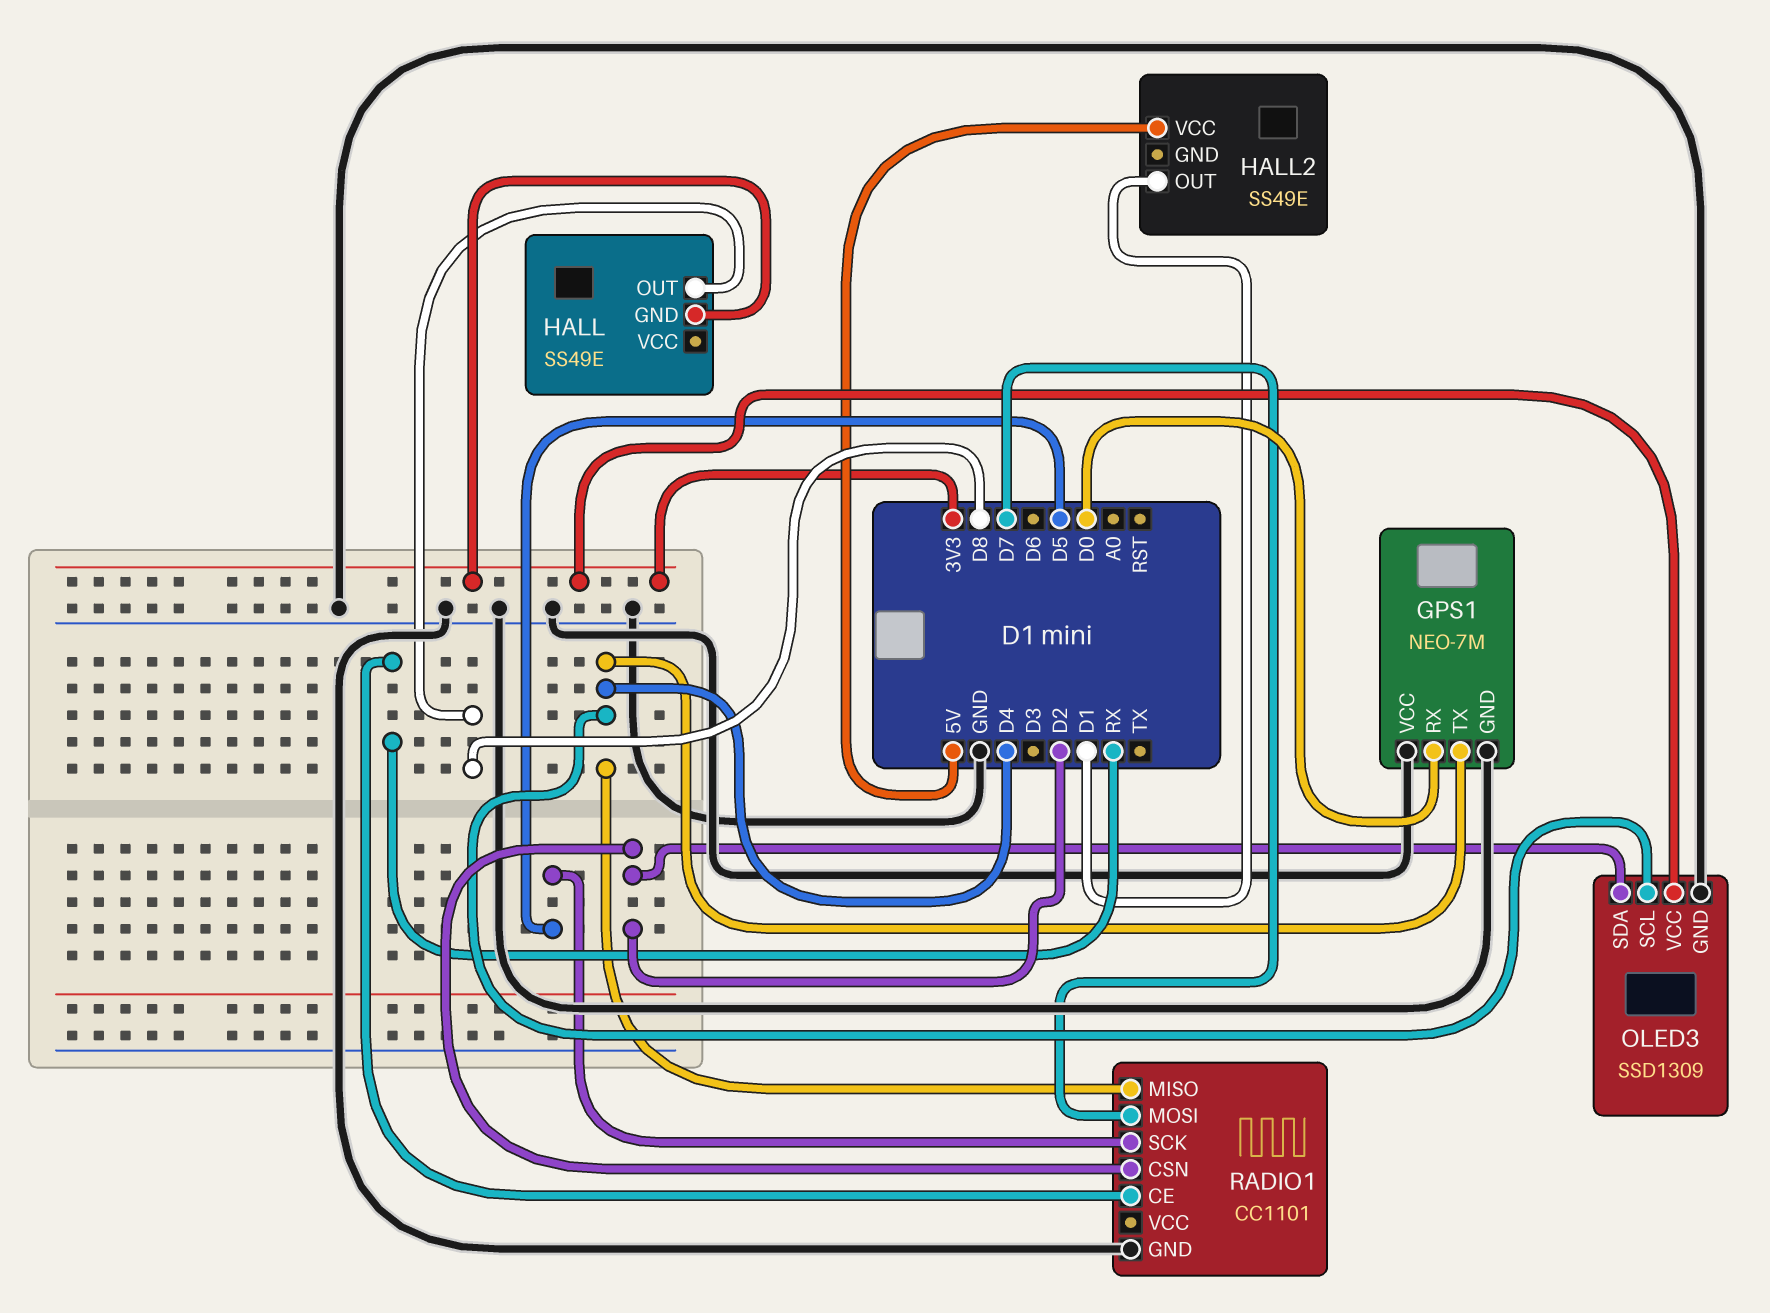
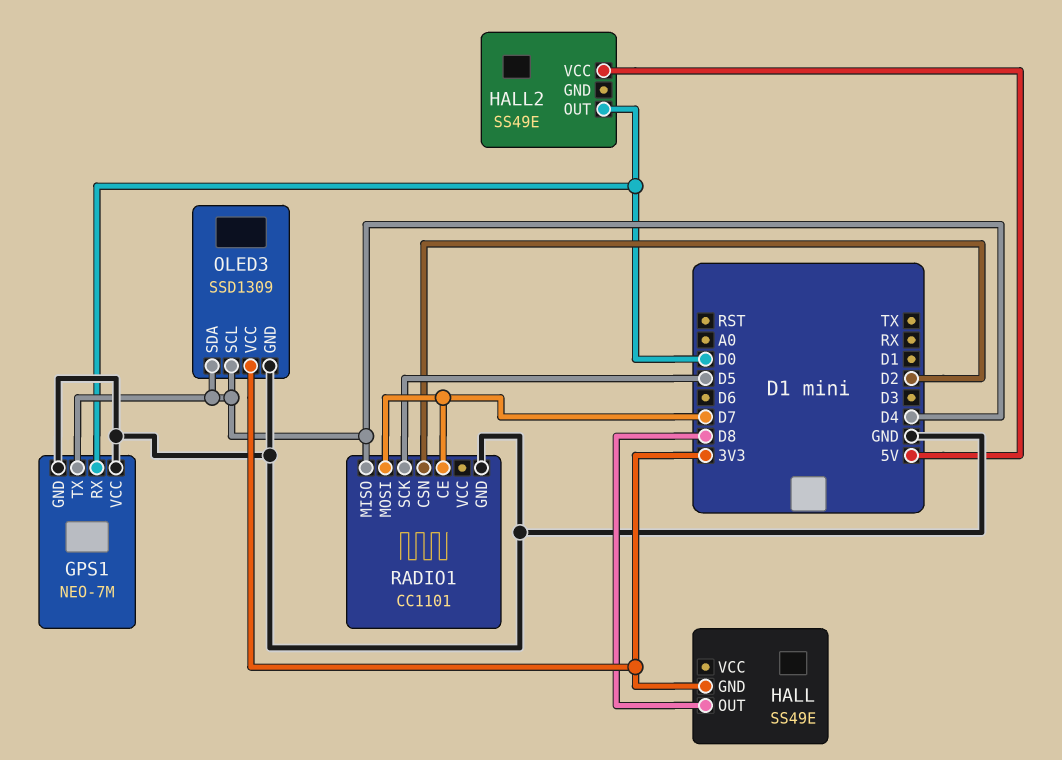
HALL2 pin OUT: D1 -> D0
OLED3 pin SDA: D2 -> D4
RADIO1 pin CE: RX -> D7

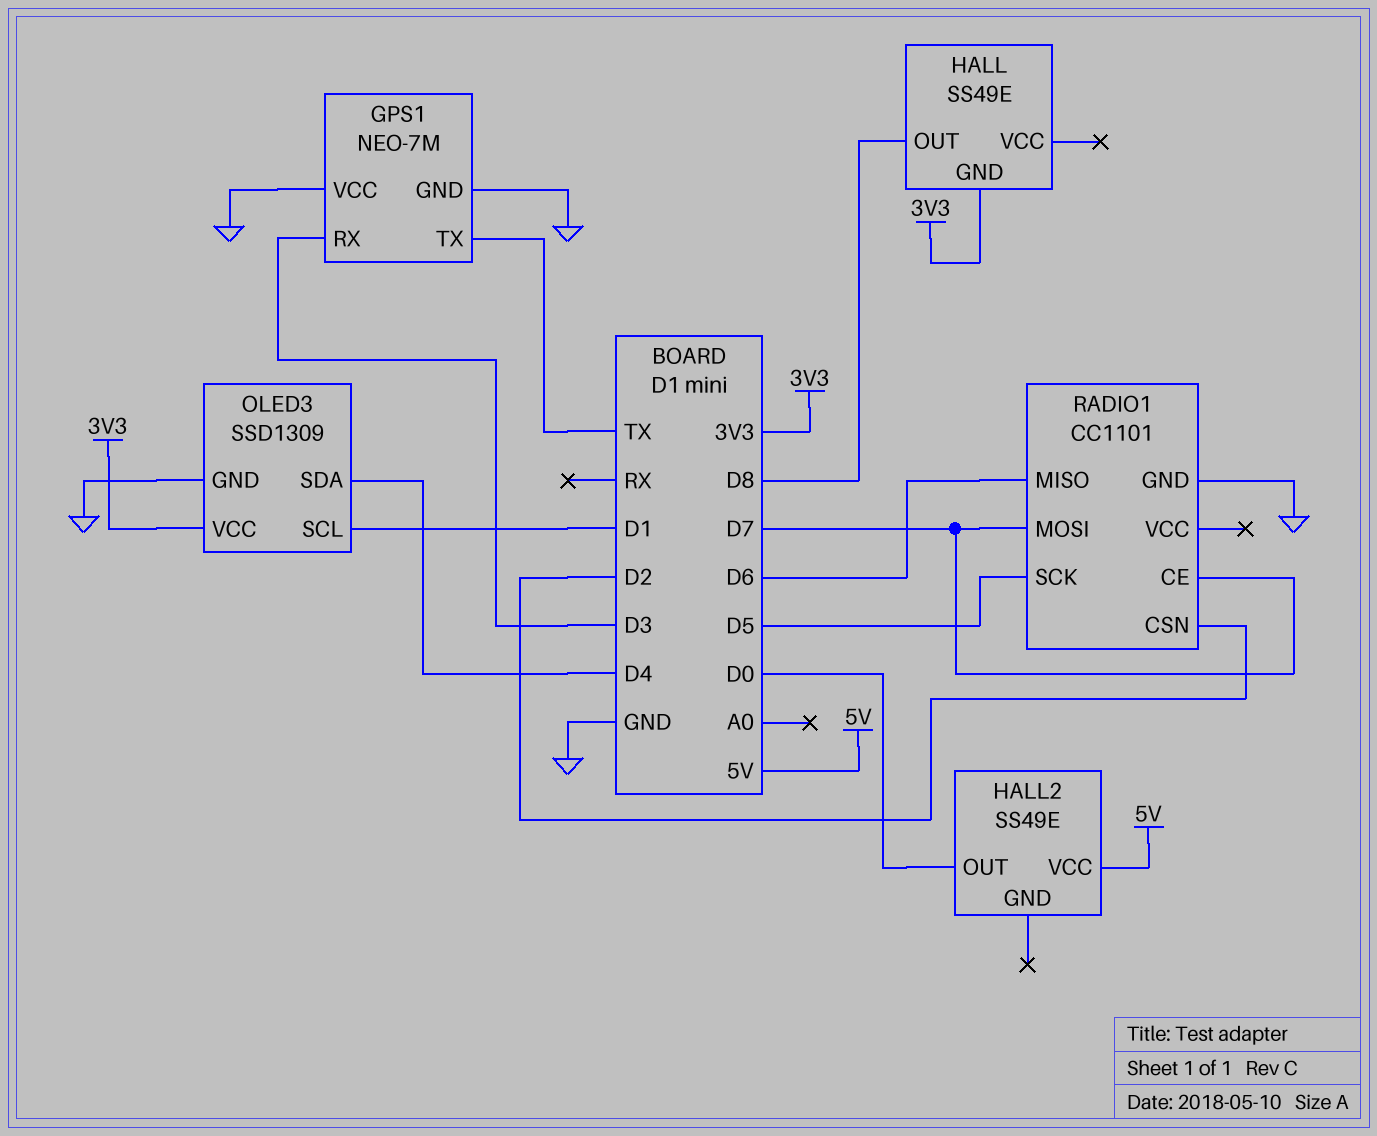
GPS1 pin RX: D0 -> D3
GPS1 pin TX: D4 -> TX
OLED3 pin SCL: D4 -> D1
RADIO1 pin MISO: D4 -> D6

